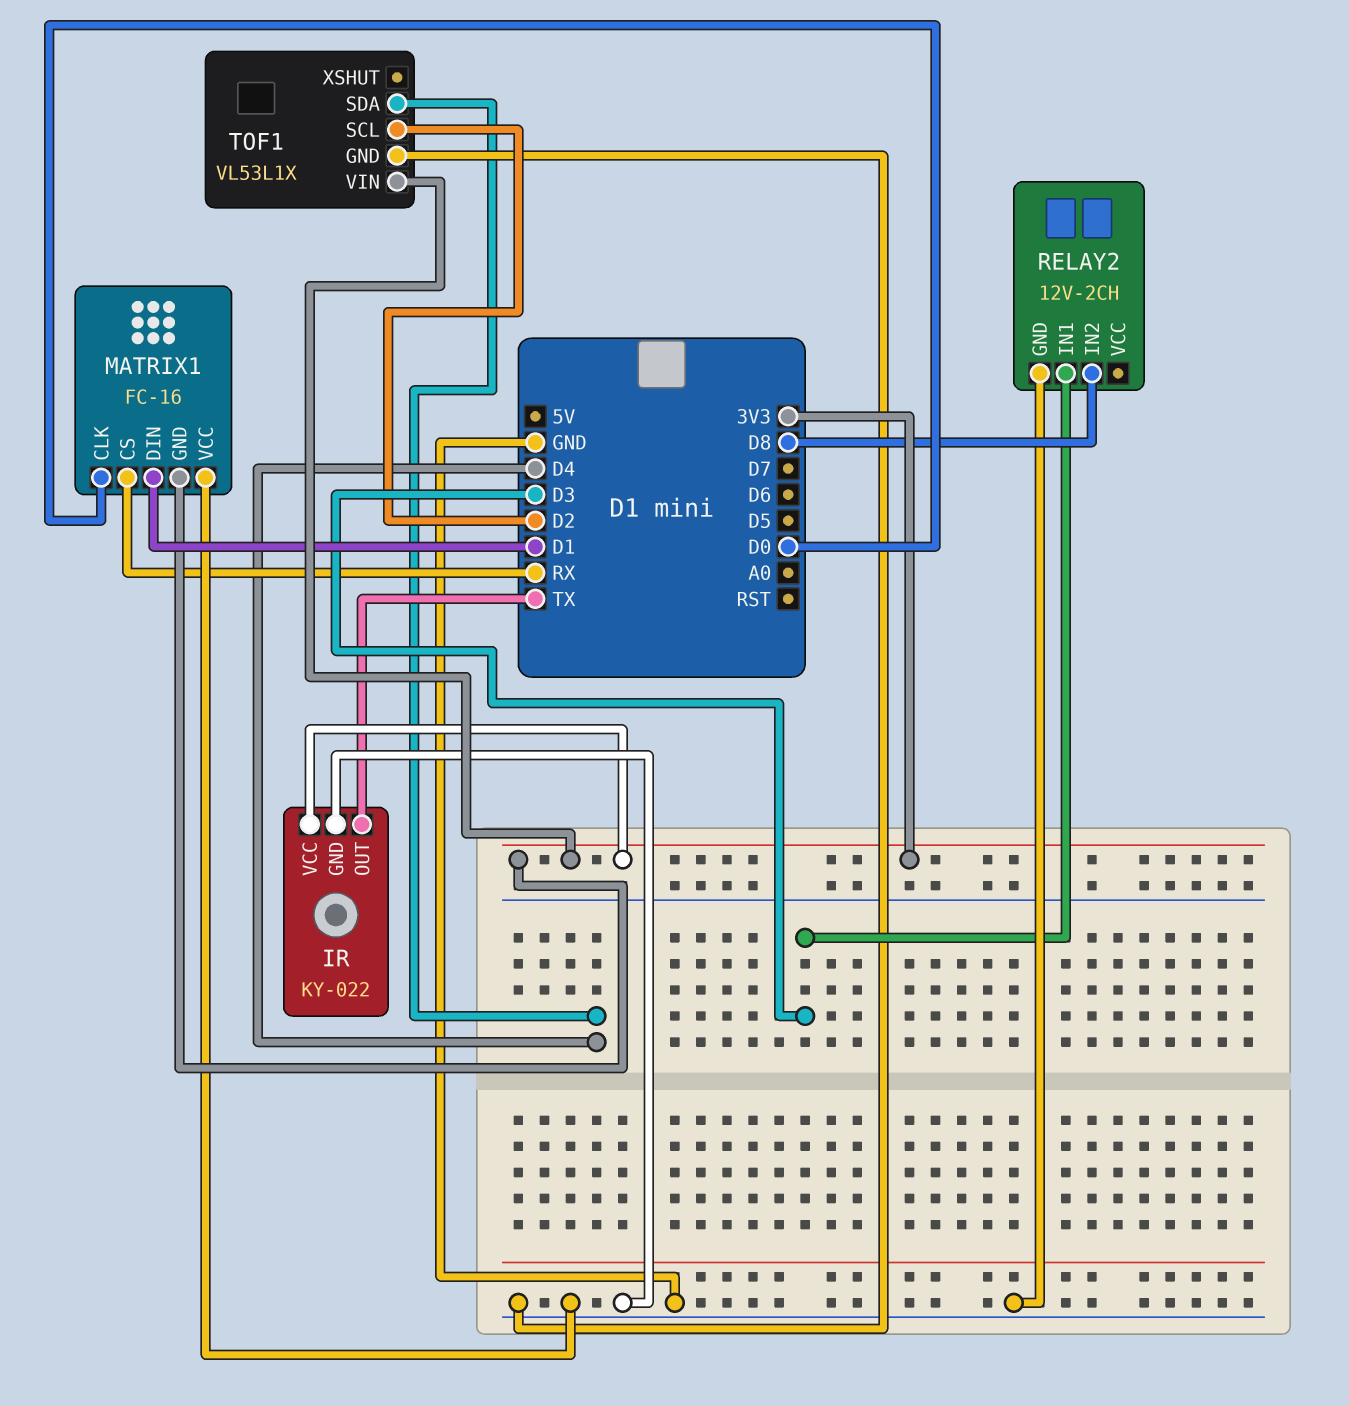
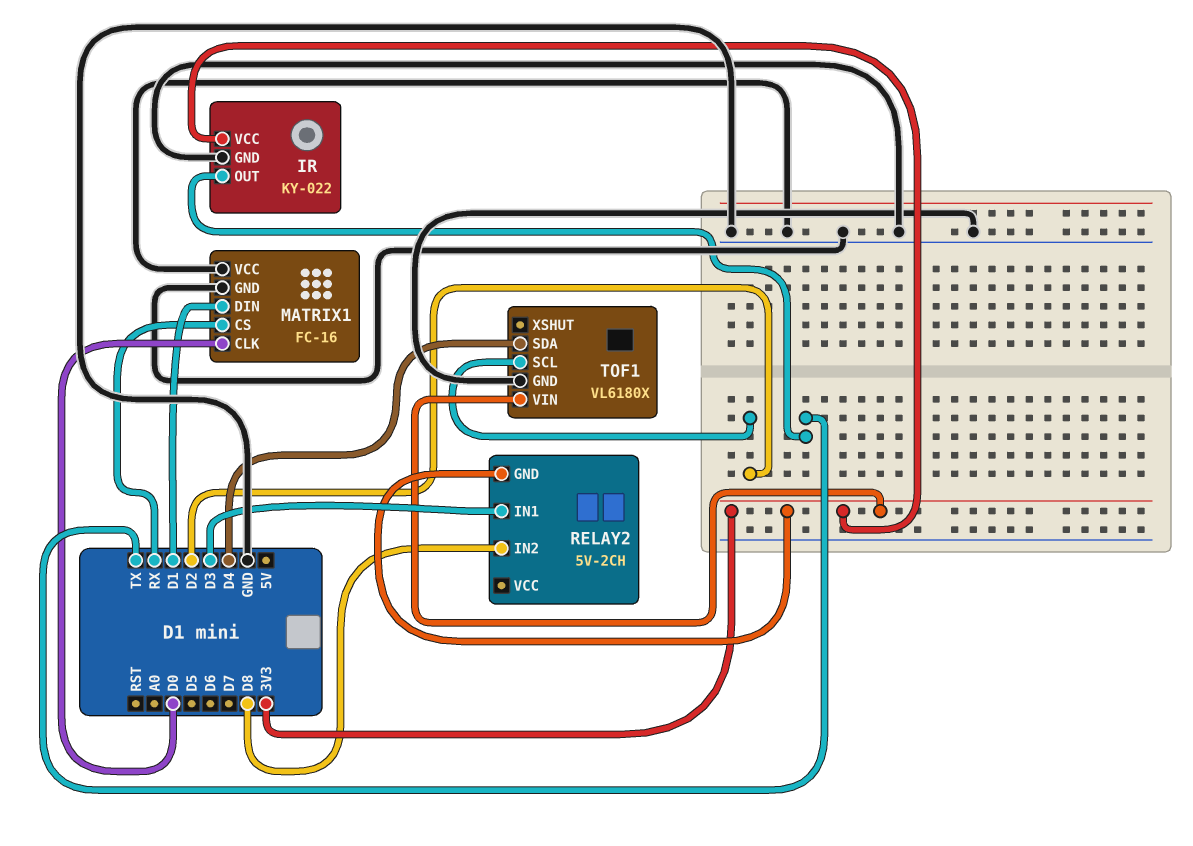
MATRIX1 pin GND: 3V3 -> GND
RELAY2: 12V-2CH -> 5V-2CH
RELAY2 pin GND: GND -> 3V3
TOF1: VL53L1X -> VL6180X

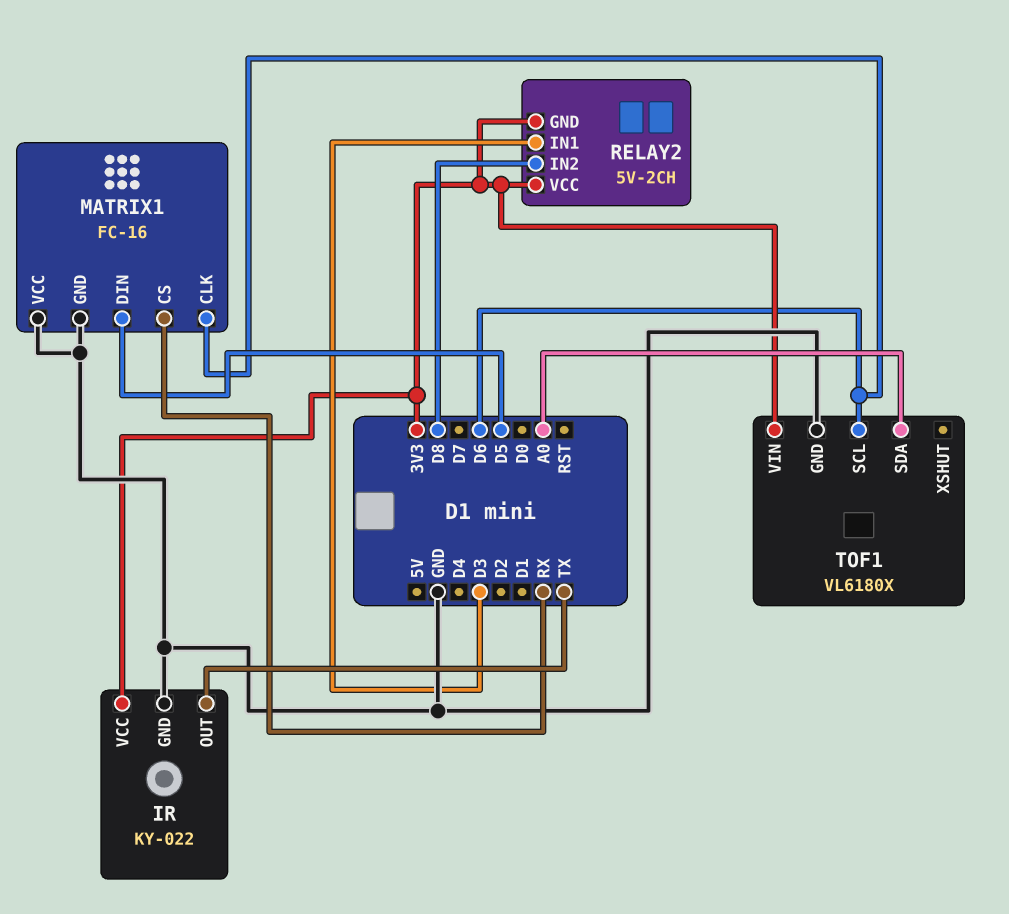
MATRIX1 pin CLK: D0 -> D6
MATRIX1 pin DIN: D1 -> D5
RELAY2 pin VCC: none -> 3V3
TOF1 pin SCL: D2 -> D6
TOF1 pin SDA: D4 -> A0

